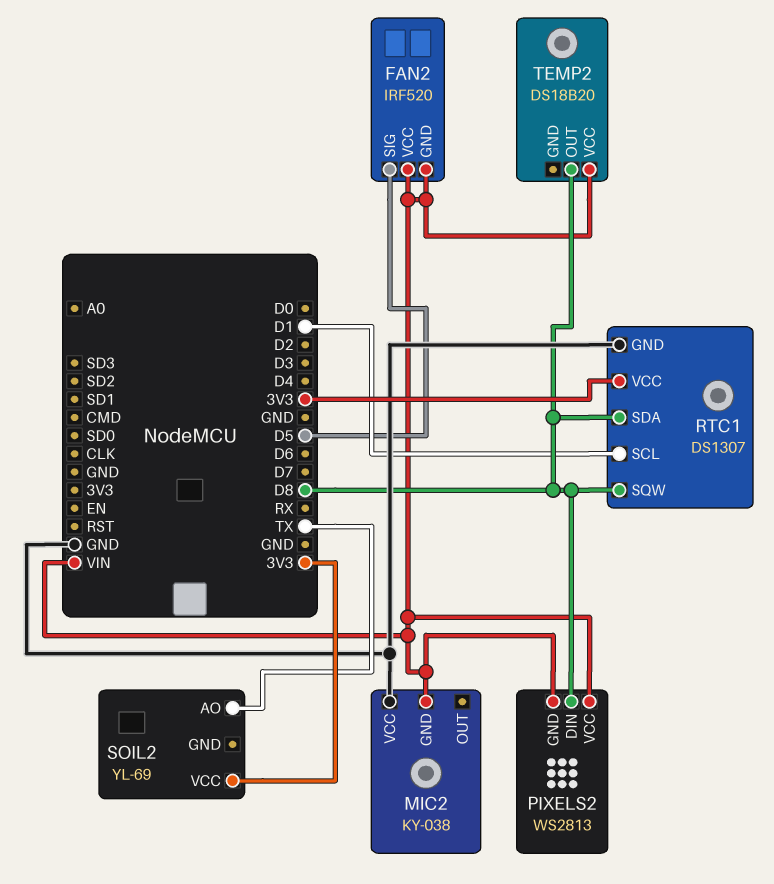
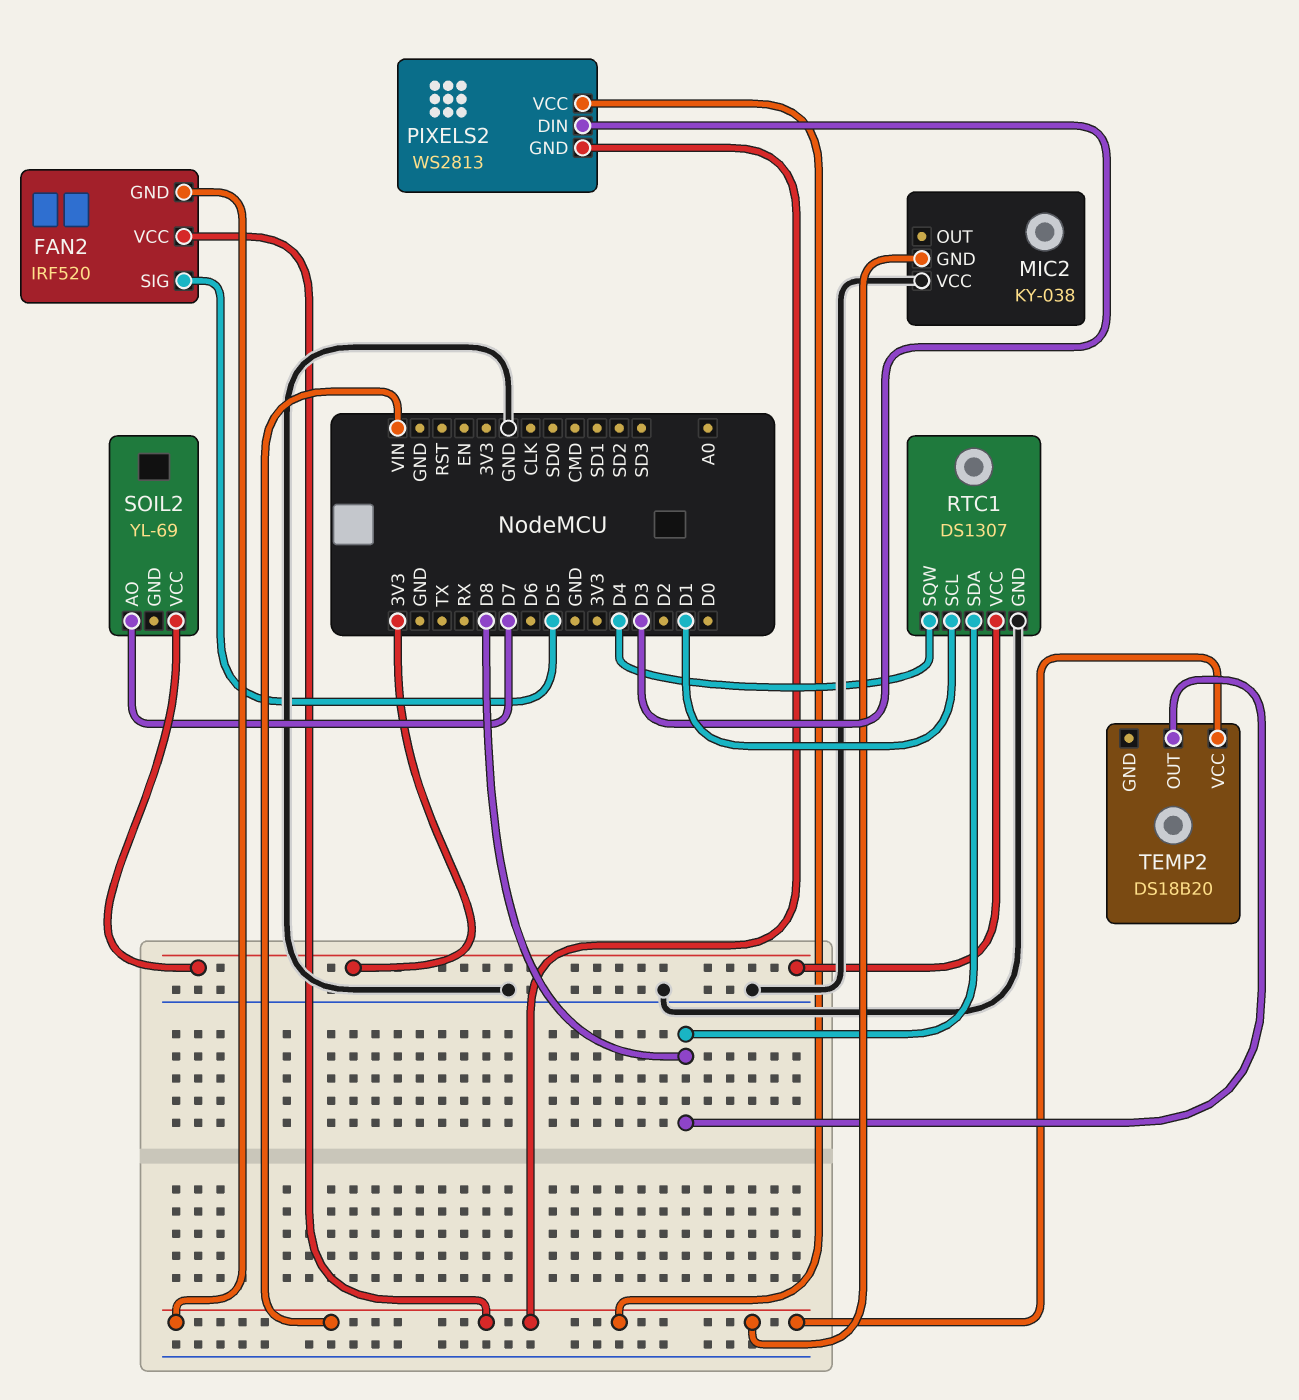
PIXELS2 pin DIN: D8 -> D3
RTC1 pin SQW: D8 -> D4
SOIL2 pin AO: TX -> D7

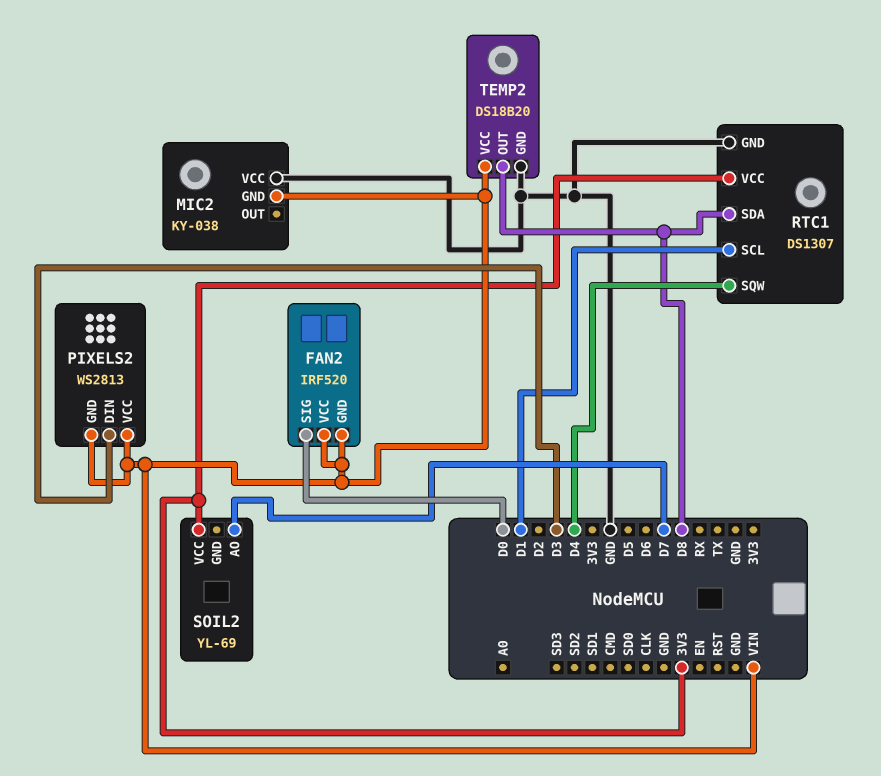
FAN2 pin SIG: D5 -> D0
TEMP2 pin GND: none -> GND

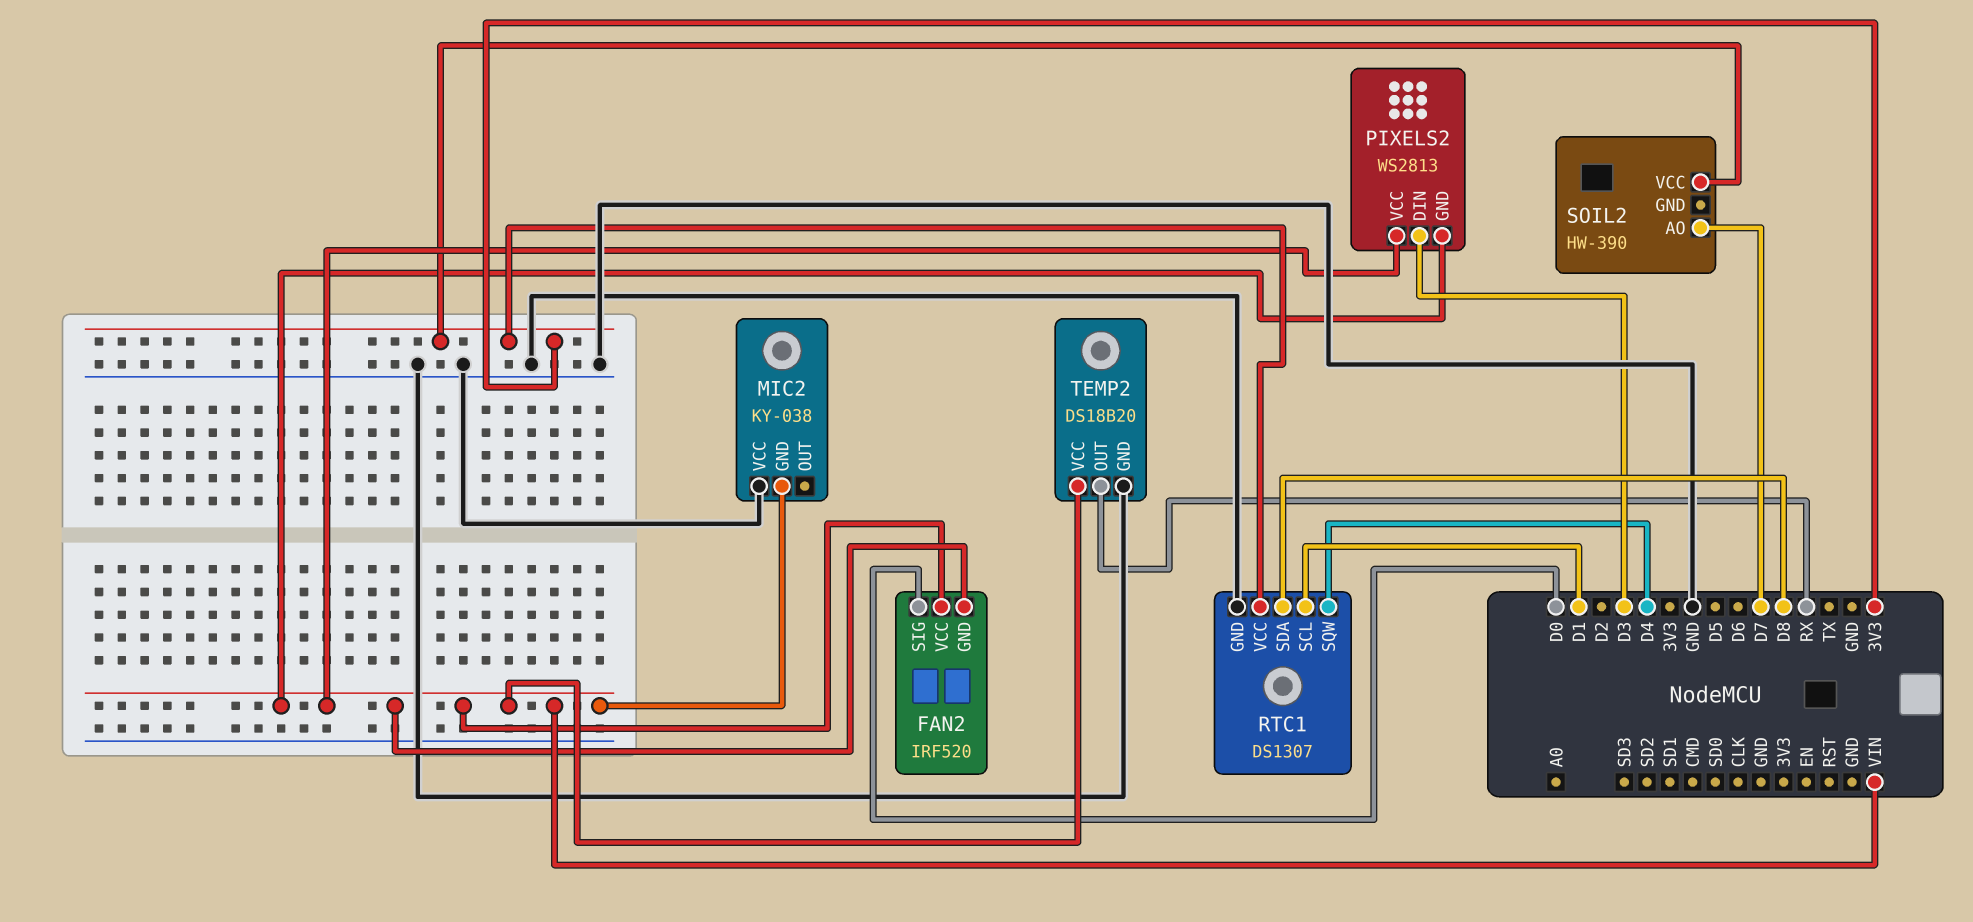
SOIL2: YL-69 -> HW-390
TEMP2 pin OUT: D8 -> RX

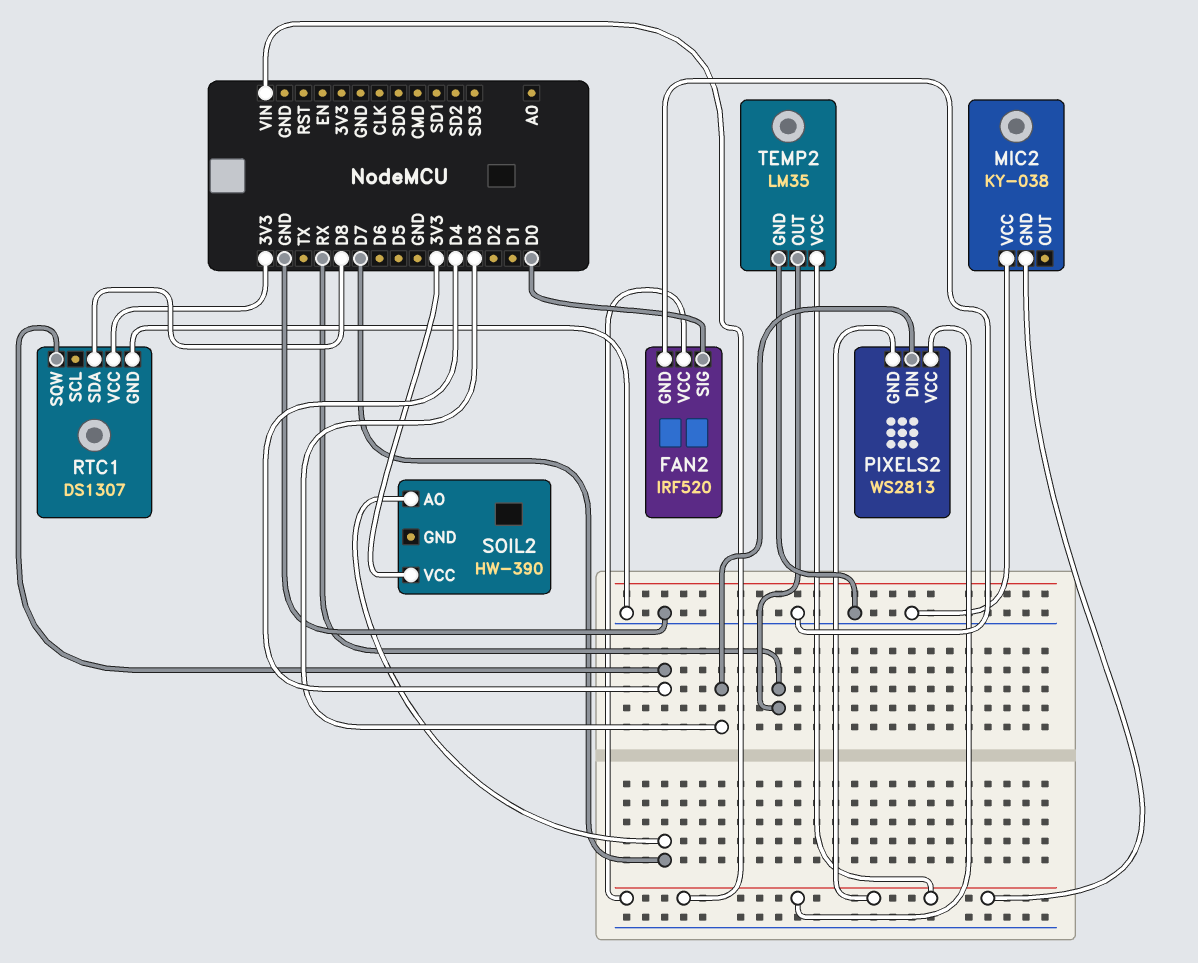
FAN2 pin GND: VIN -> GND
RTC1 pin SCL: D1 -> none
TEMP2: DS18B20 -> LM35

